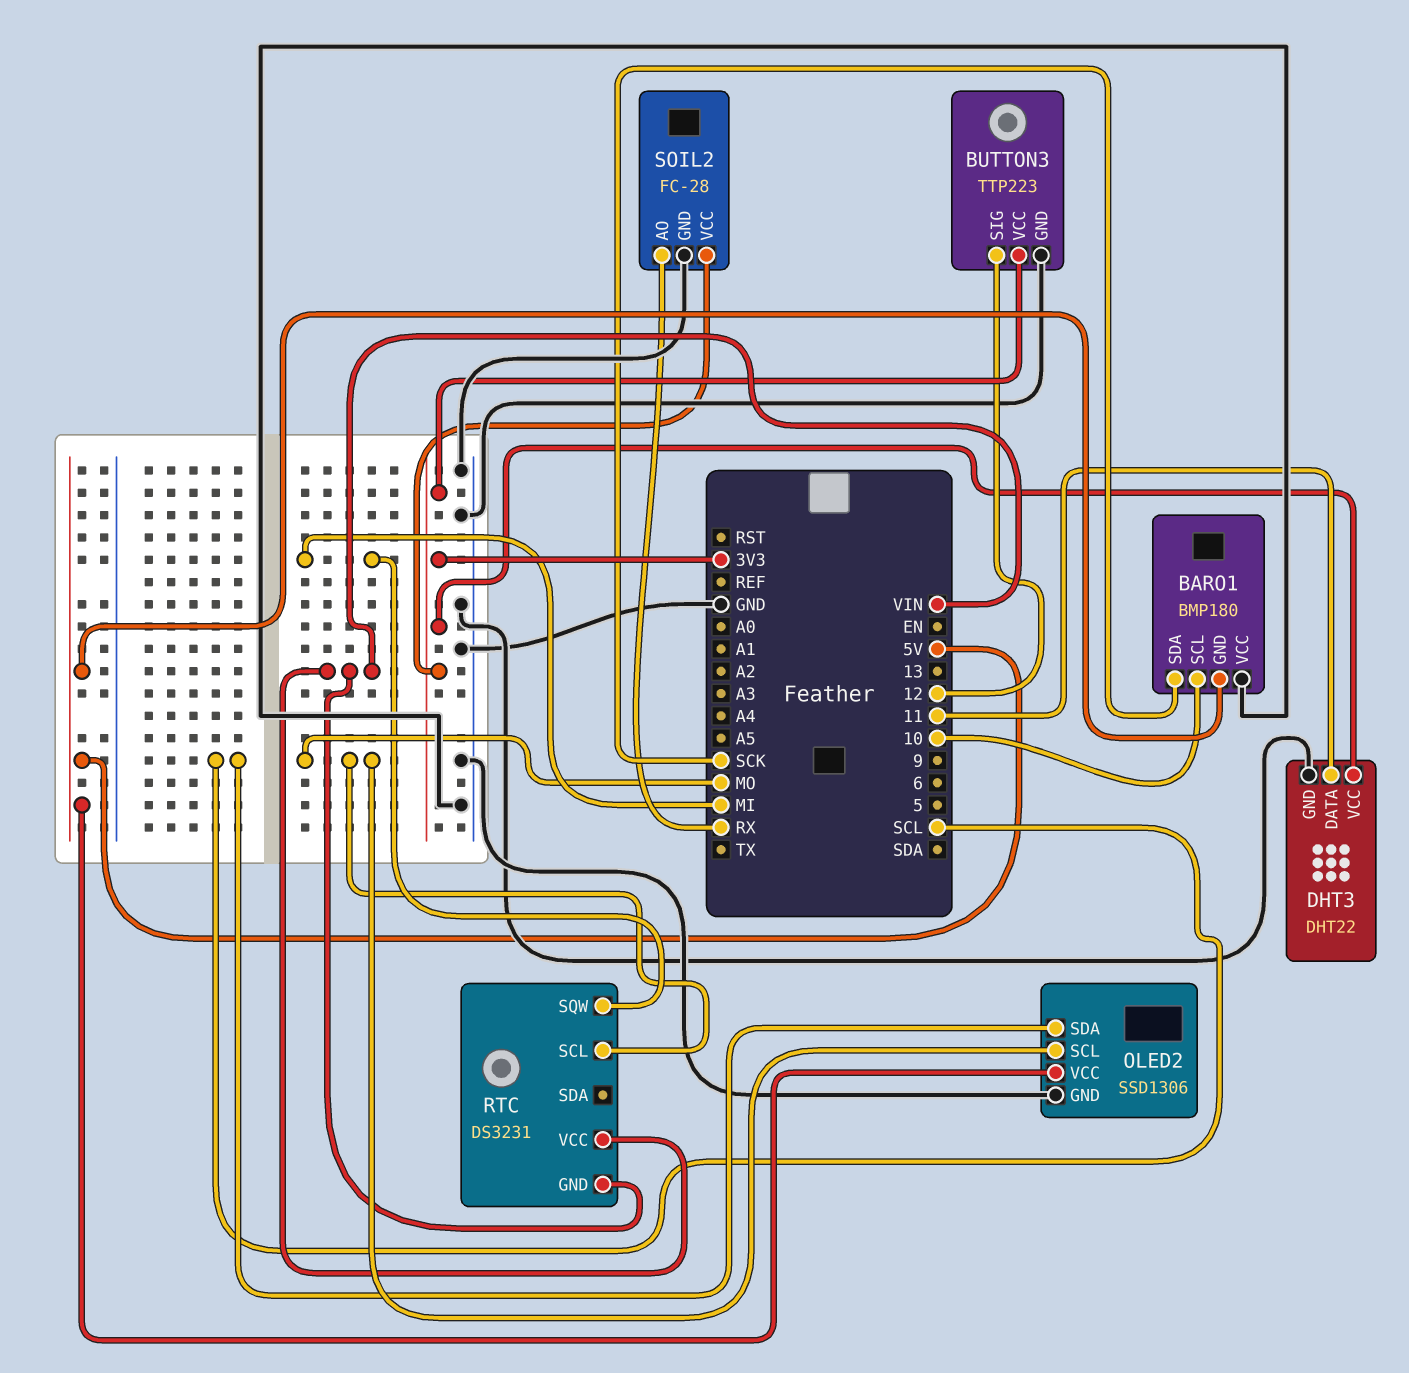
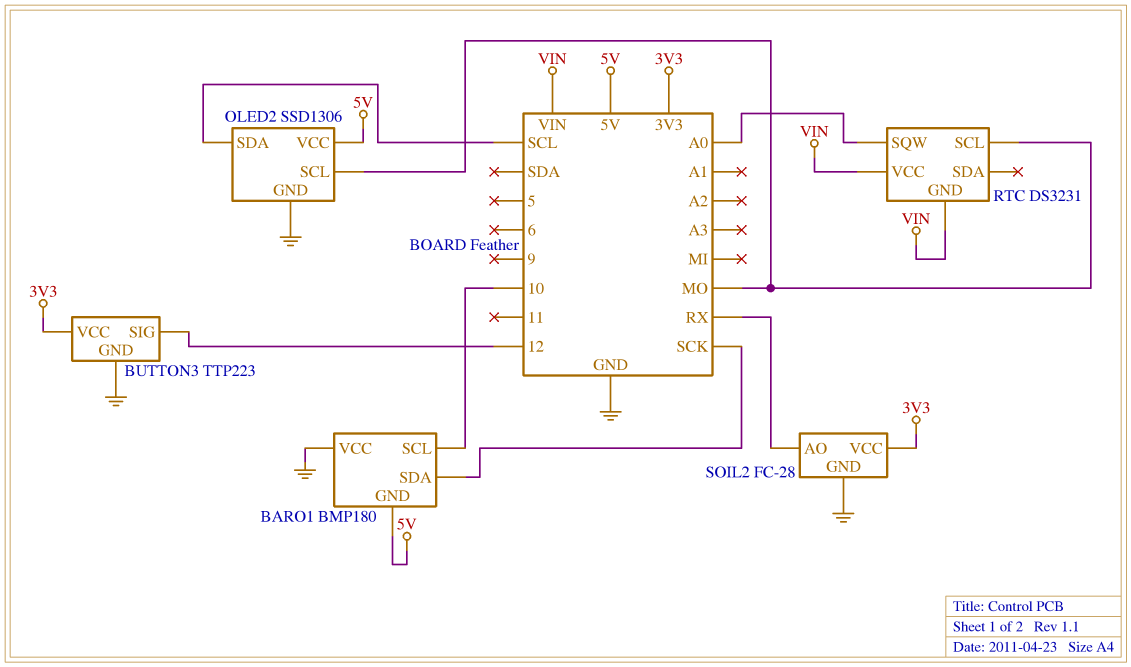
DHT3: DHT22 -> none
DHT3 pin DATA: 11 -> none
DHT3 pin GND: GND -> none
DHT3 pin VCC: 3V3 -> none
RTC pin SQW: MI -> A0

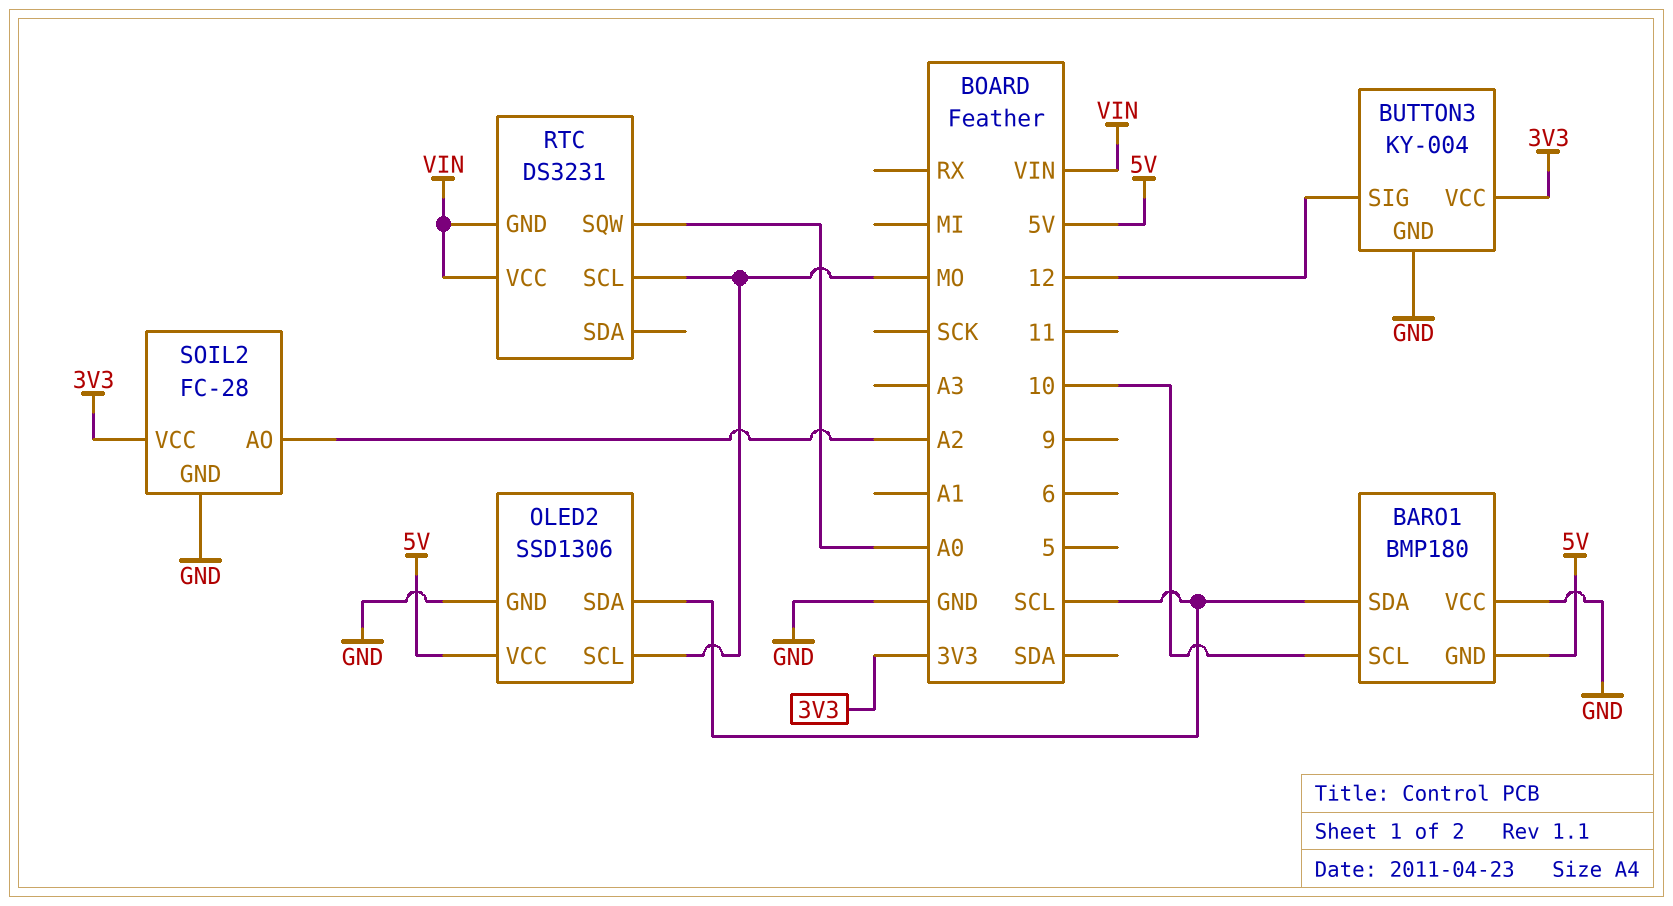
BARO1 pin SDA: SCK -> SCL
BUTTON3: TTP223 -> KY-004
SOIL2 pin AO: RX -> A2

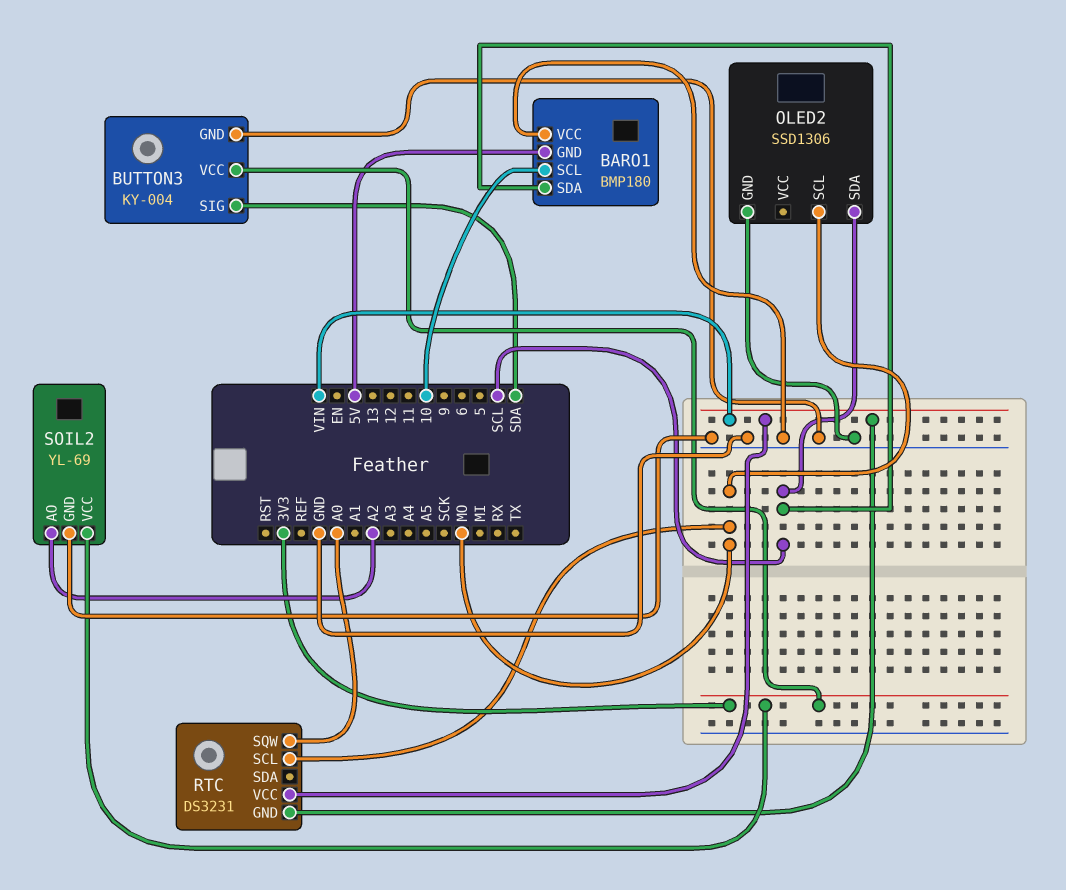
BUTTON3 pin SIG: 12 -> SDA
OLED2 pin VCC: 5V -> none
SOIL2: FC-28 -> YL-69

